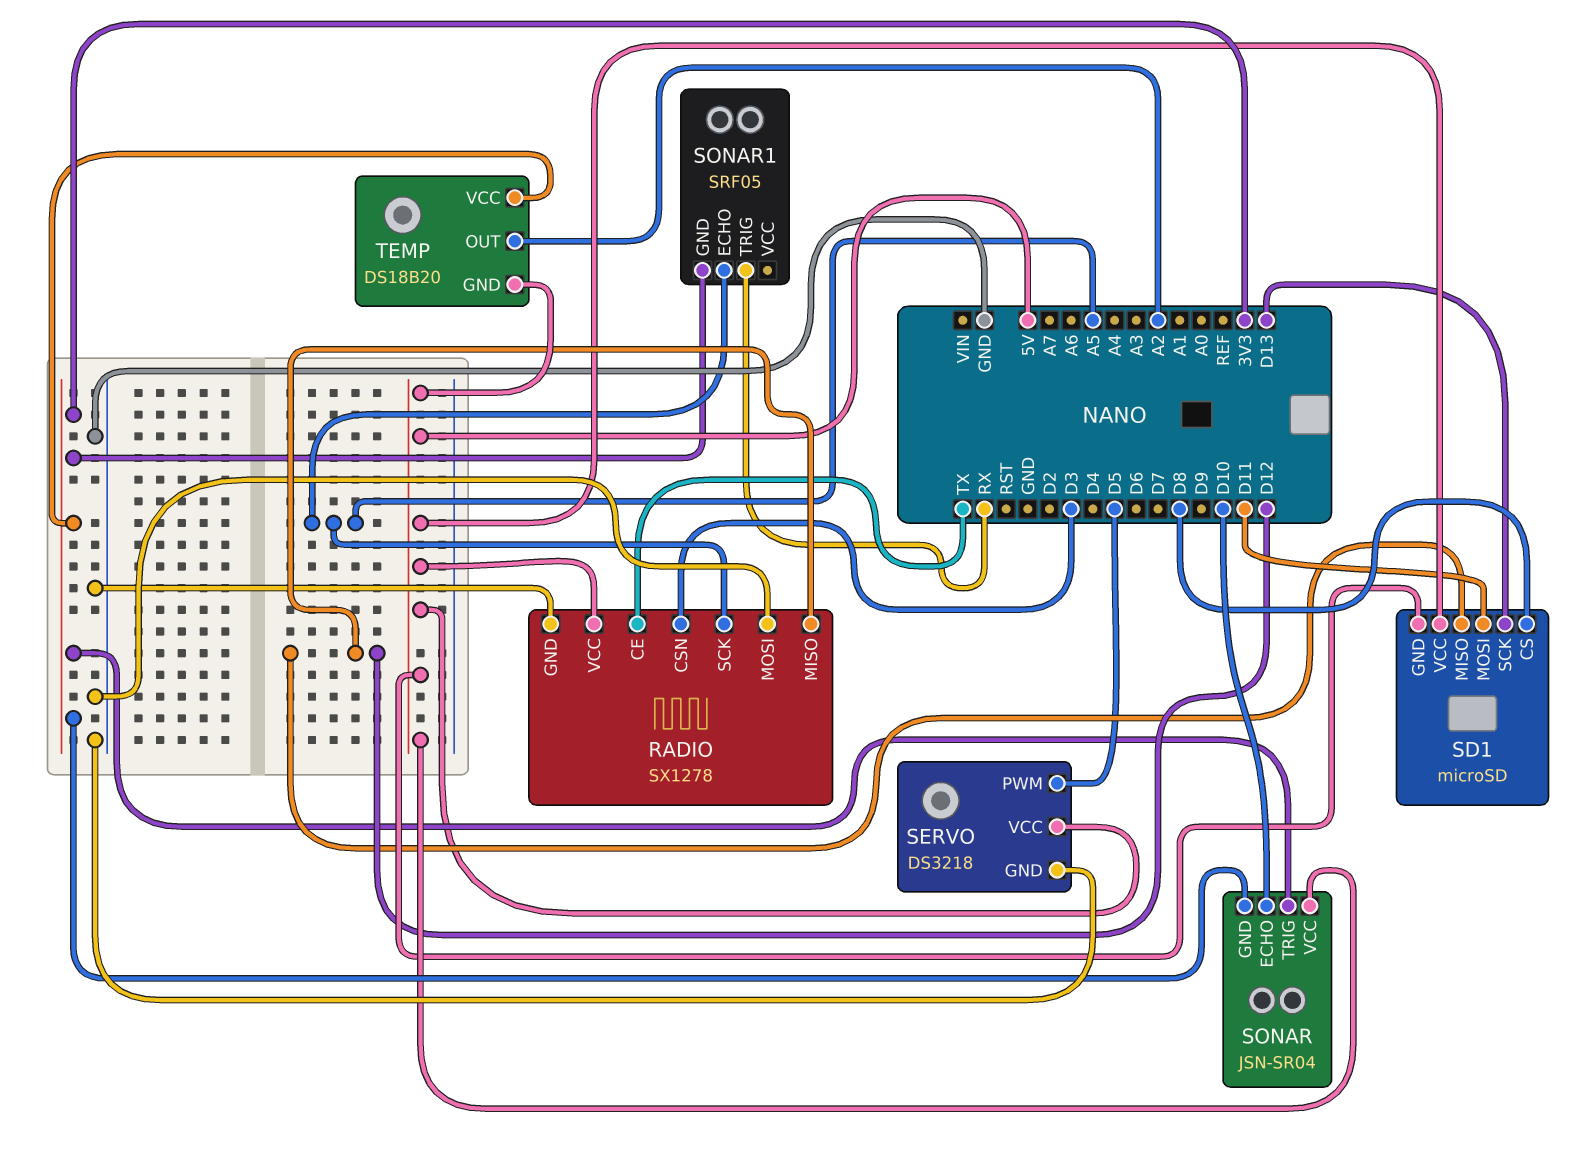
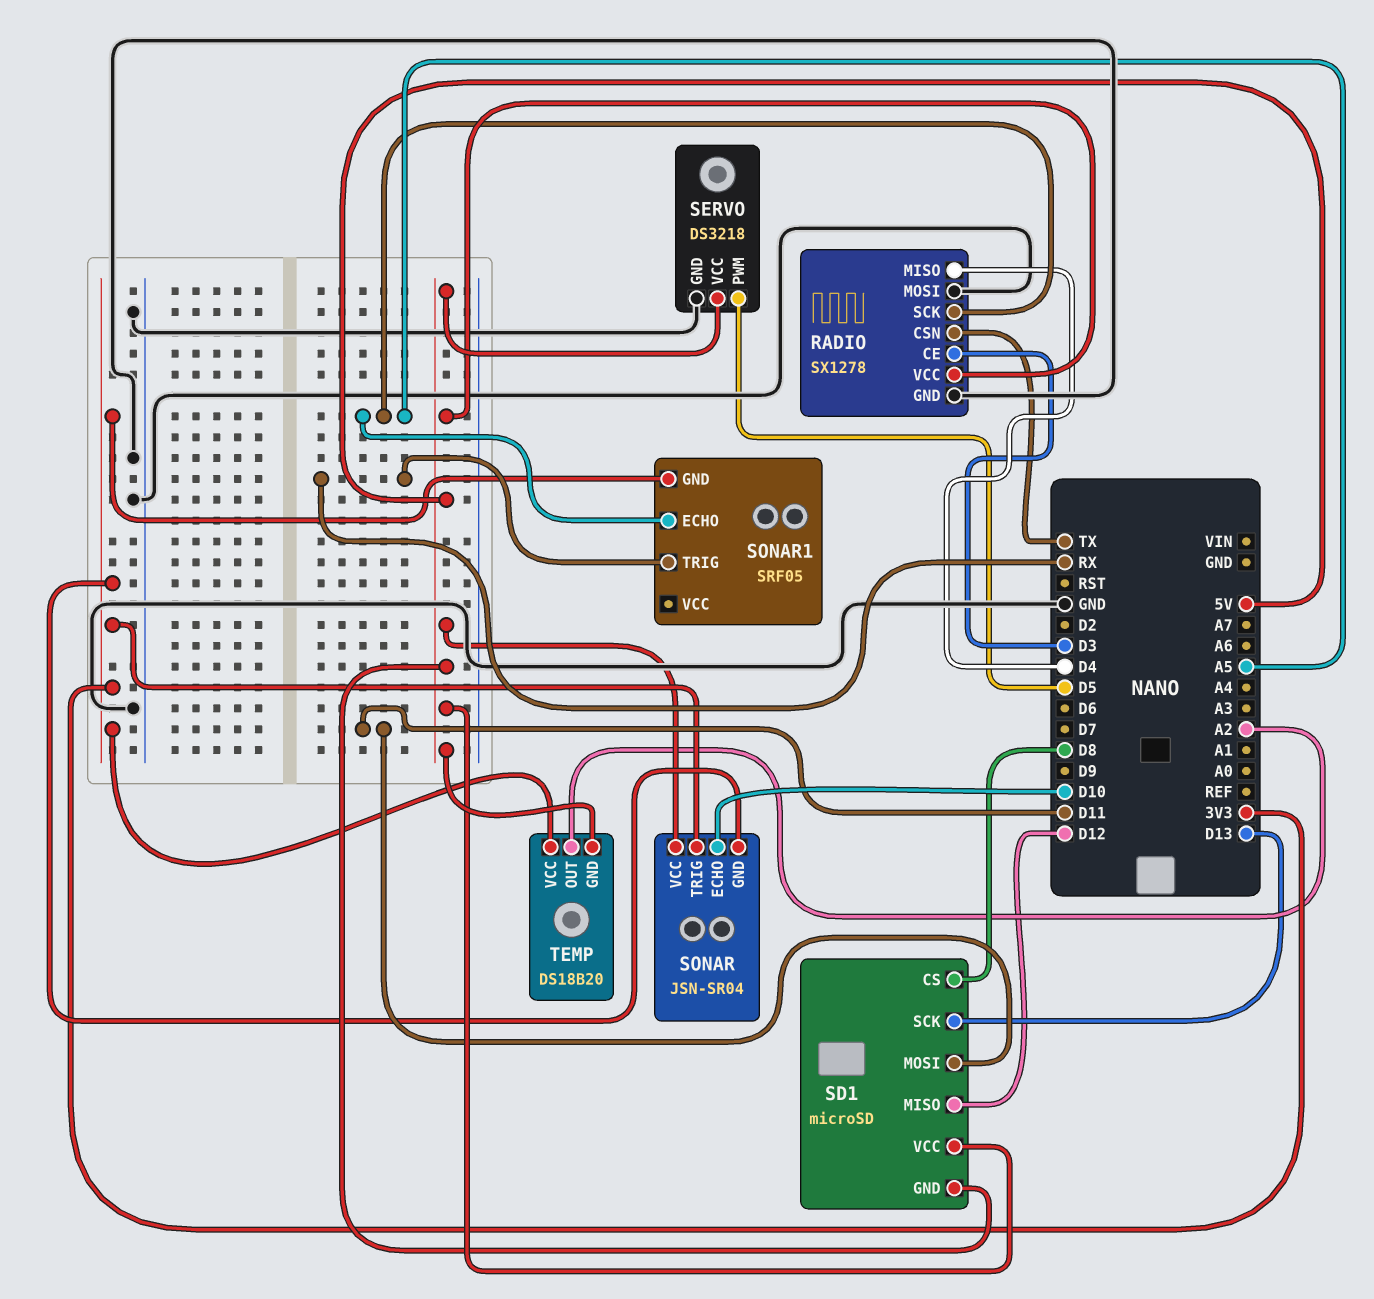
RADIO pin CE: TX -> D3
RADIO pin CSN: D3 -> TX
RADIO pin MISO: D12 -> D4

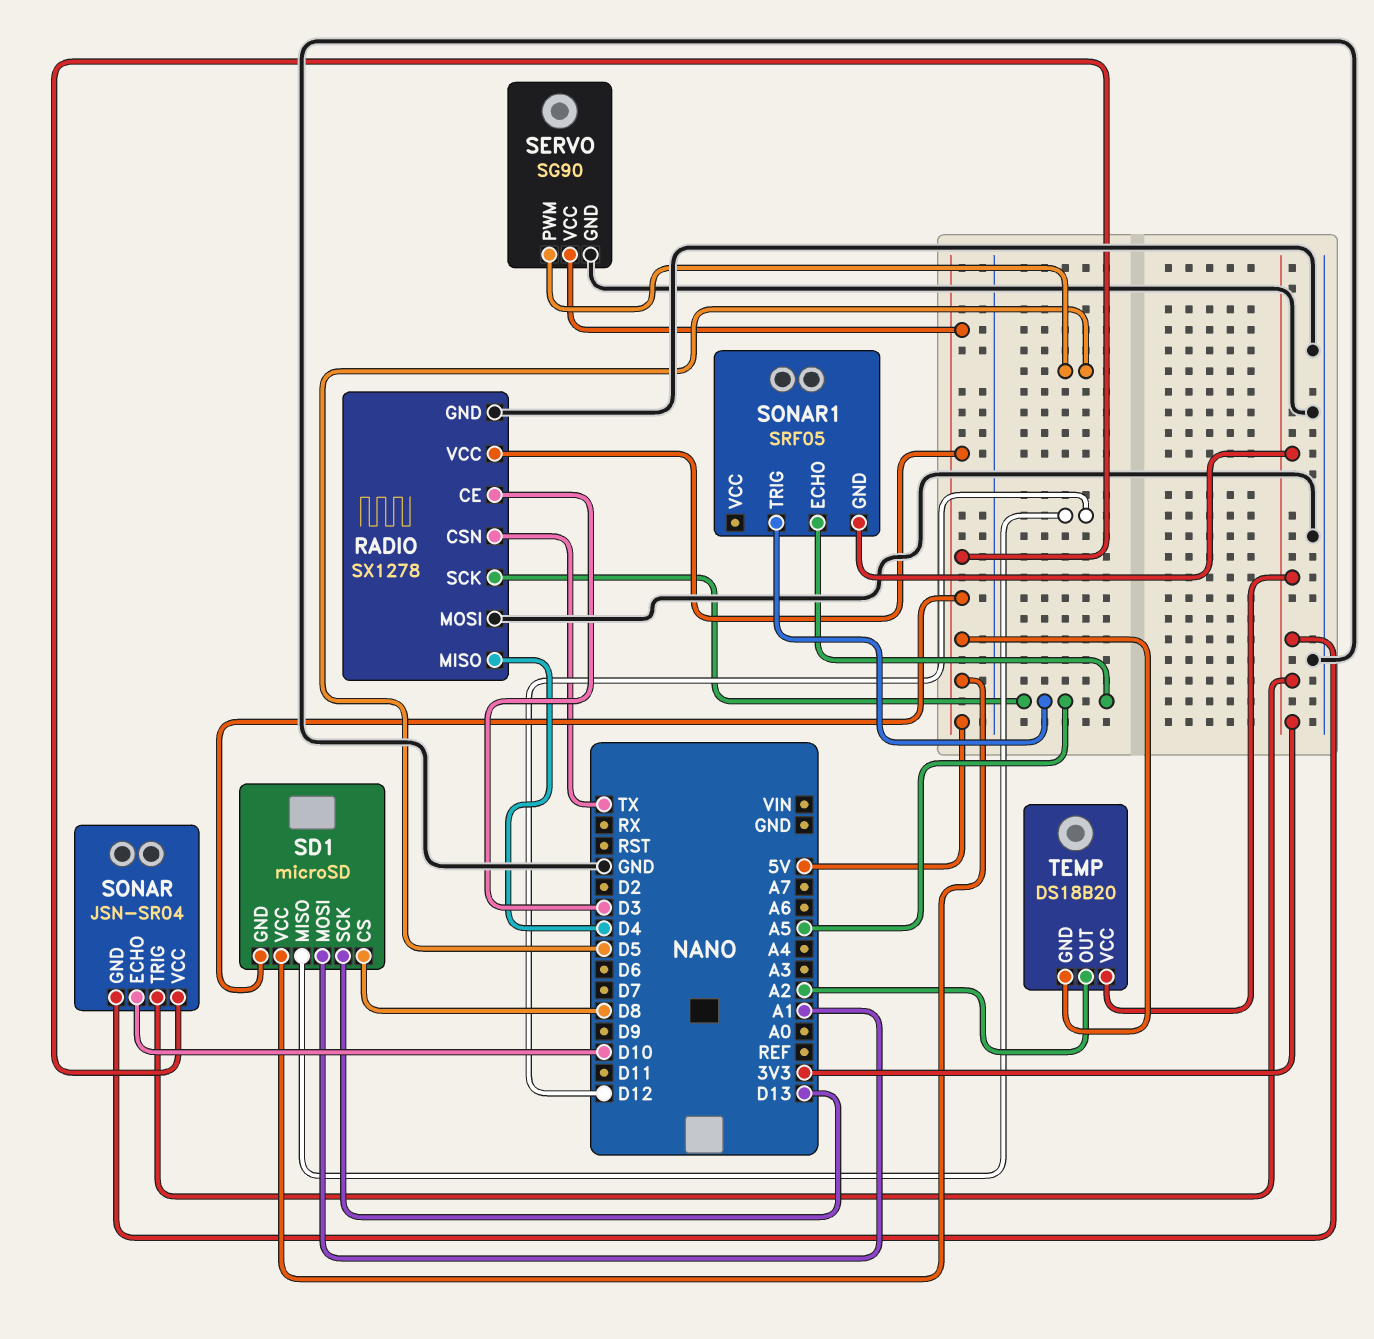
SD1 pin MOSI: D11 -> A1
SERVO: DS3218 -> SG90
SONAR1 pin TRIG: RX -> A5

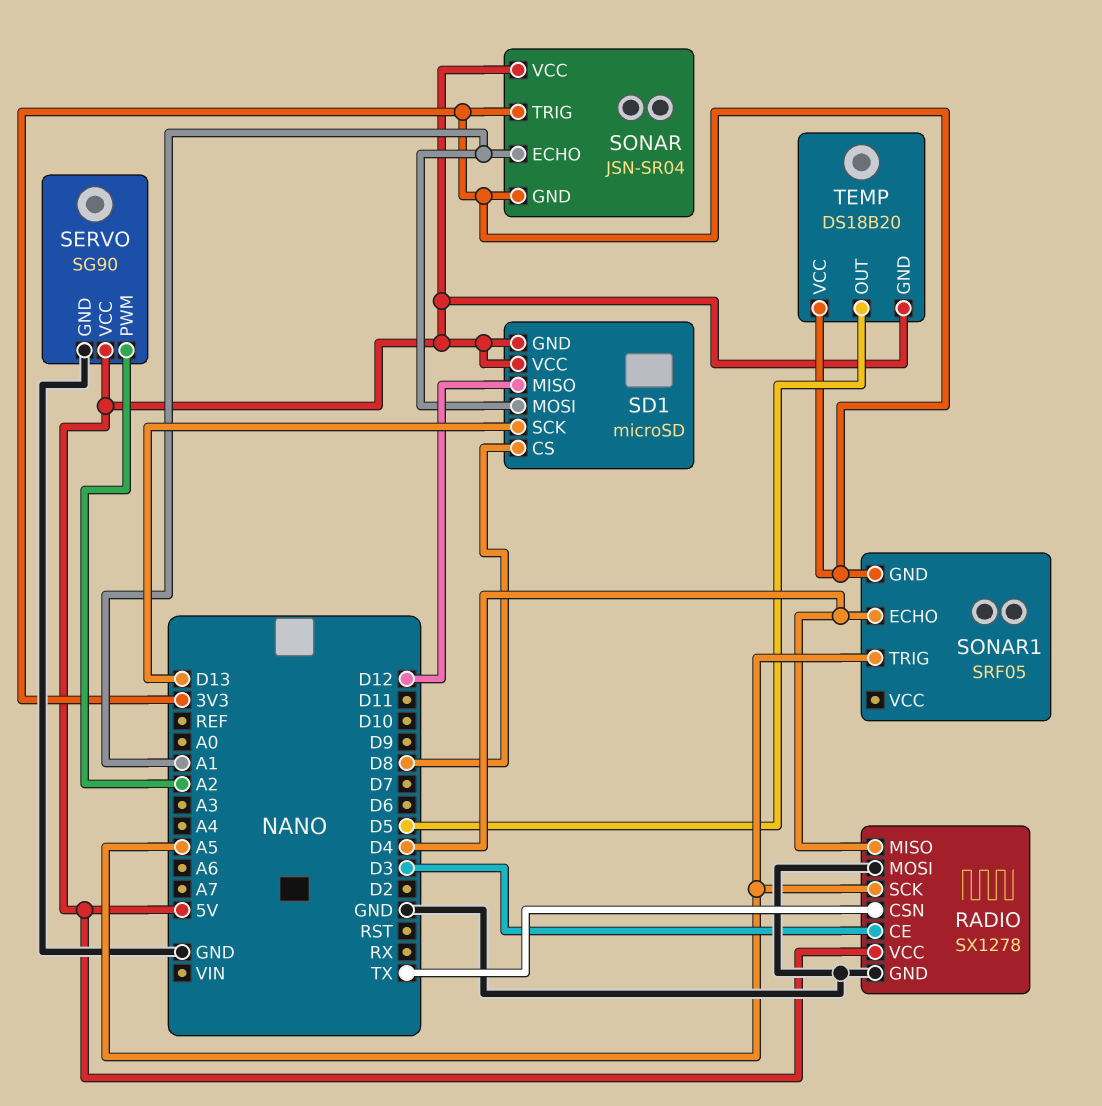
SERVO pin PWM: D5 -> A2
SONAR pin ECHO: D10 -> A1
SONAR1 pin ECHO: A5 -> D4
TEMP pin OUT: A2 -> D5

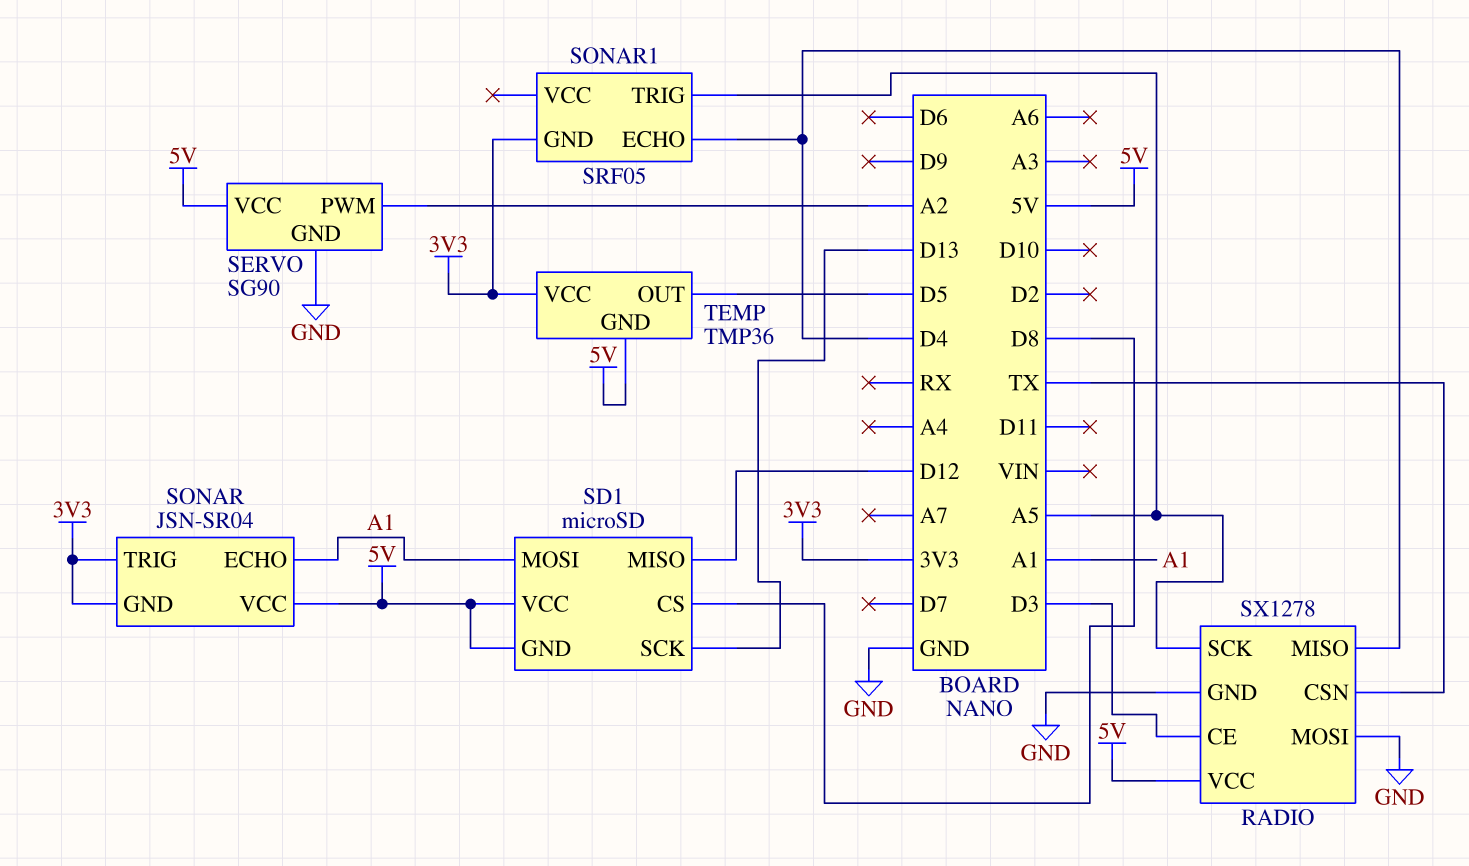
TEMP: DS18B20 -> TMP36

